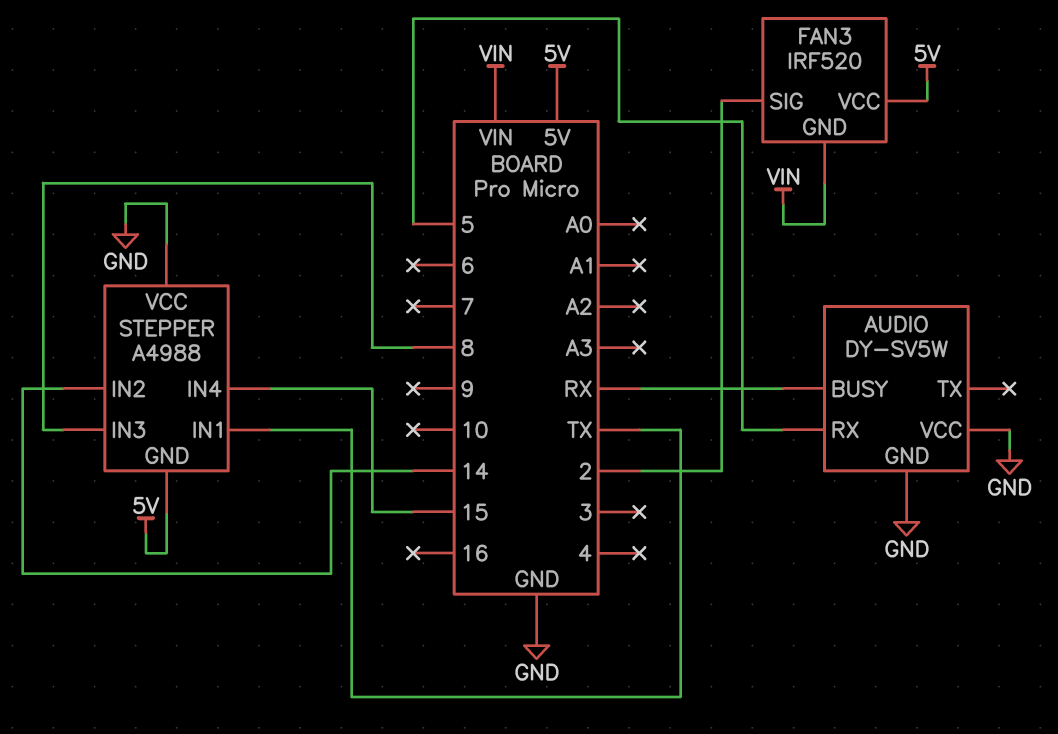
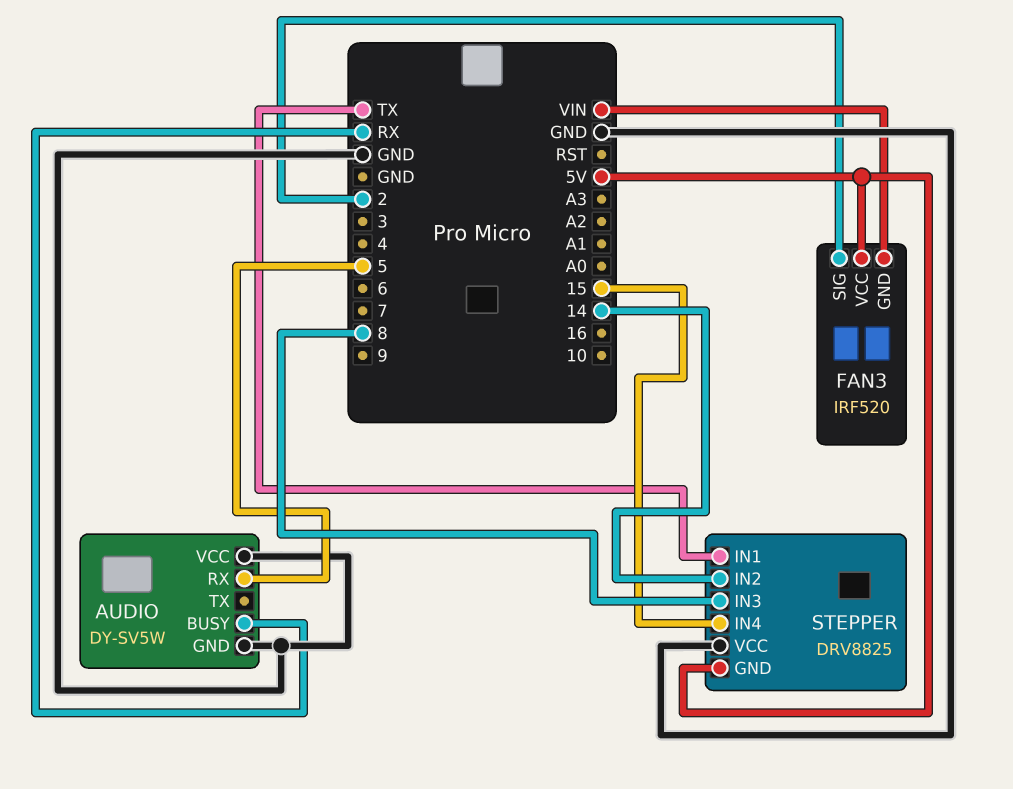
STEPPER: A4988 -> DRV8825

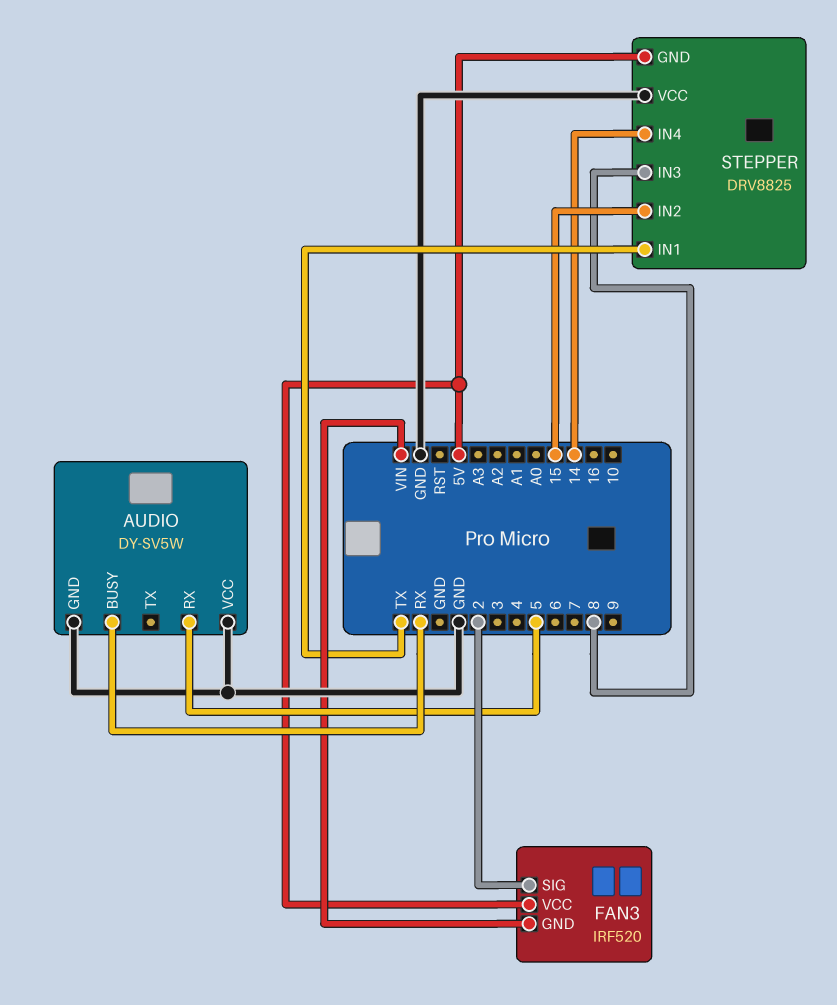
STEPPER pin IN2: 14 -> 15
STEPPER pin IN4: 15 -> 14

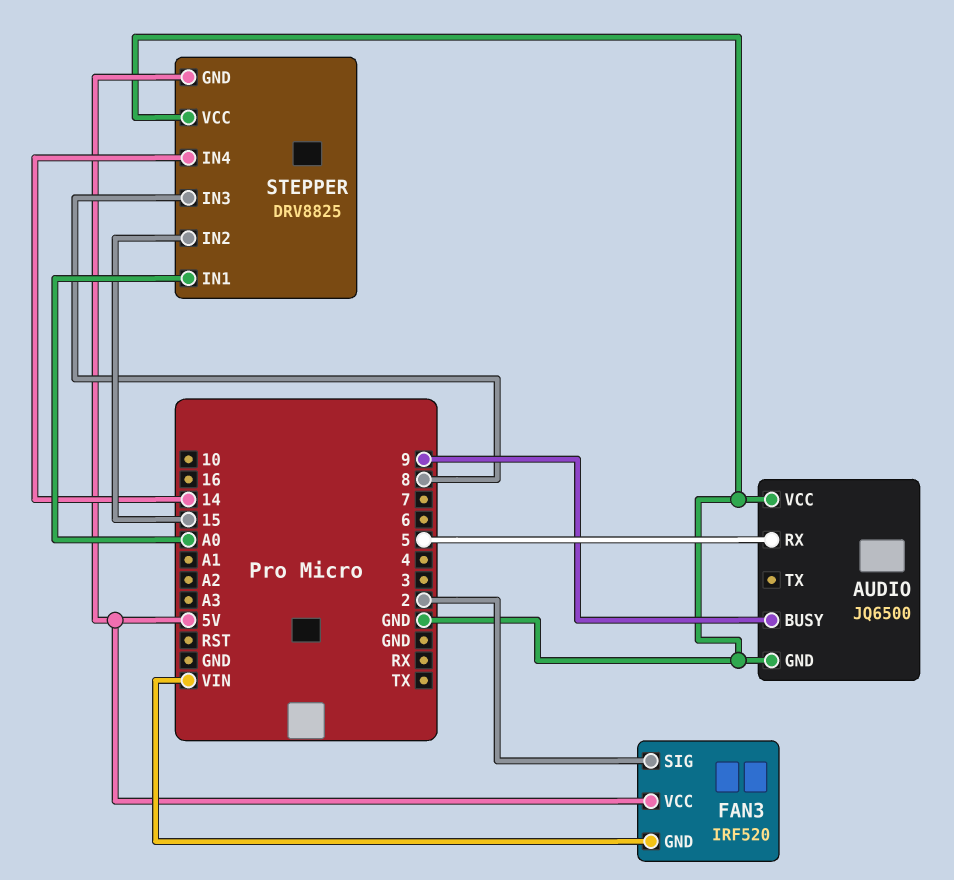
AUDIO: DY-SV5W -> JQ6500
AUDIO pin BUSY: RX -> 9
STEPPER pin IN1: TX -> A0

